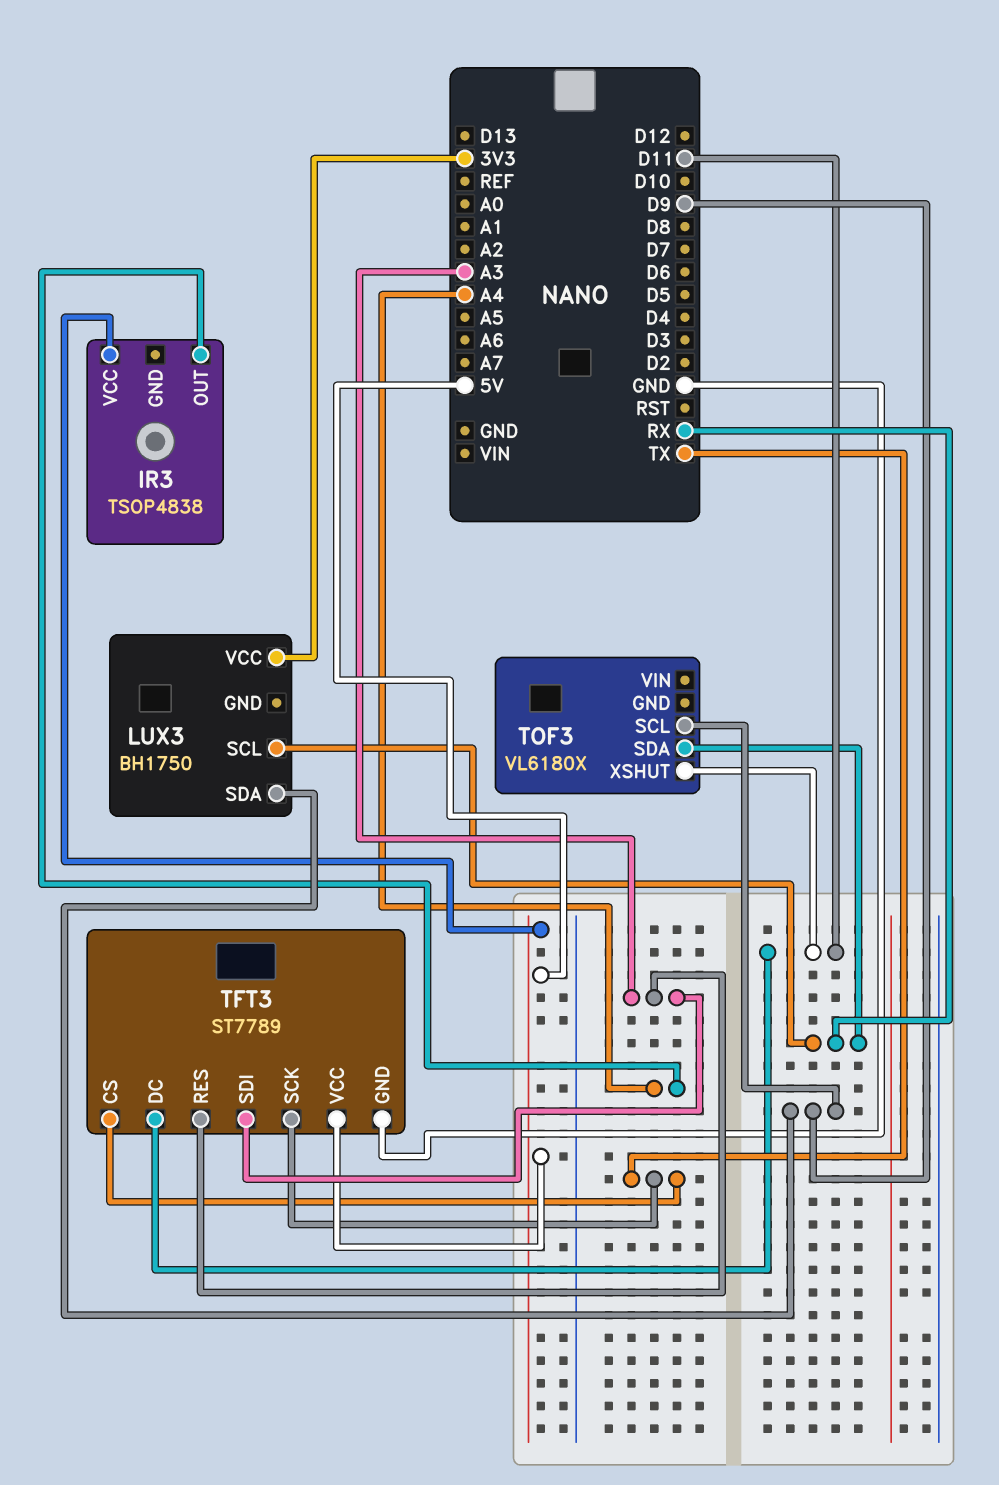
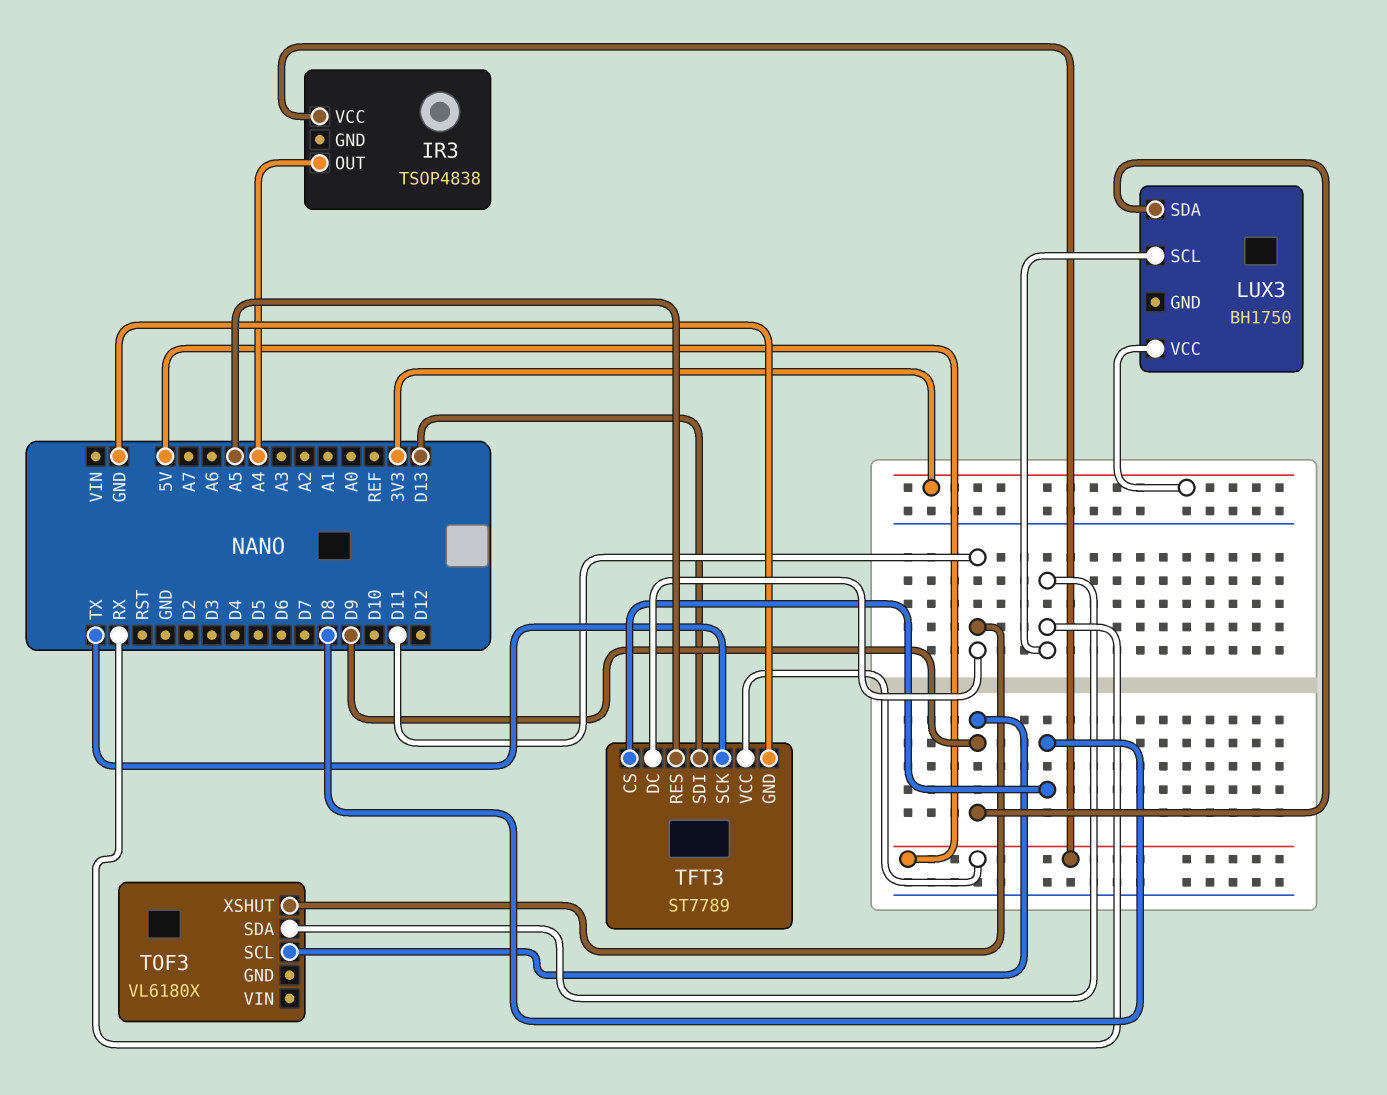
TFT3 pin CS: TX -> D8
TFT3 pin RES: A3 -> A5
TFT3 pin SDI: A3 -> D13

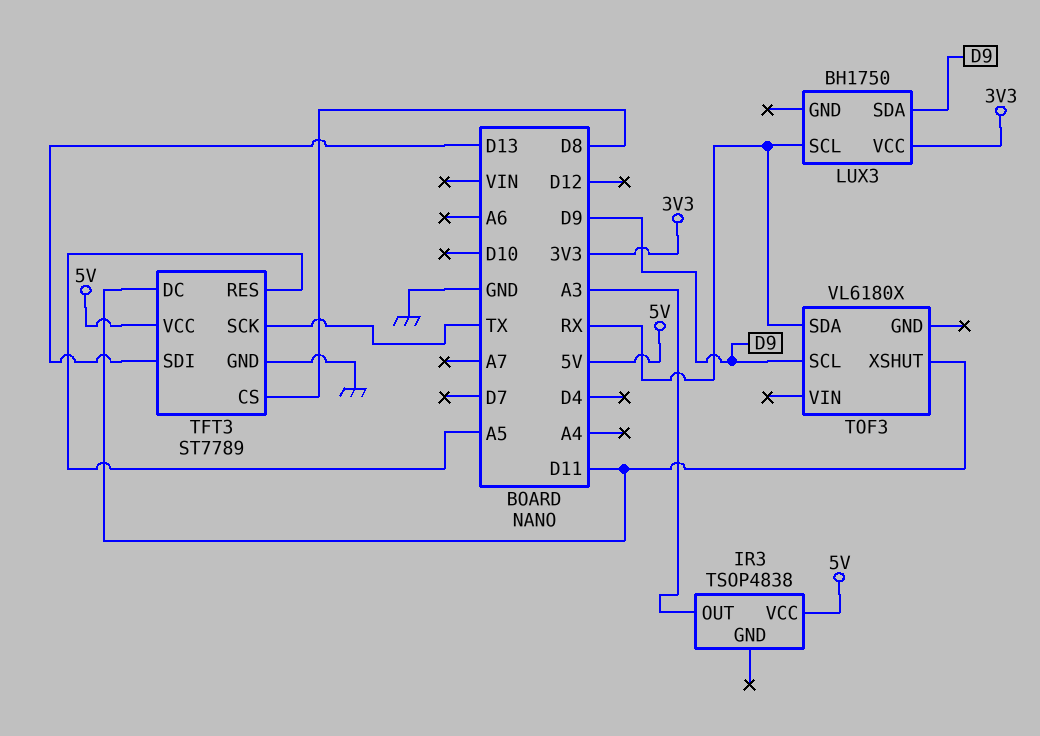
IR3 pin OUT: A4 -> A3

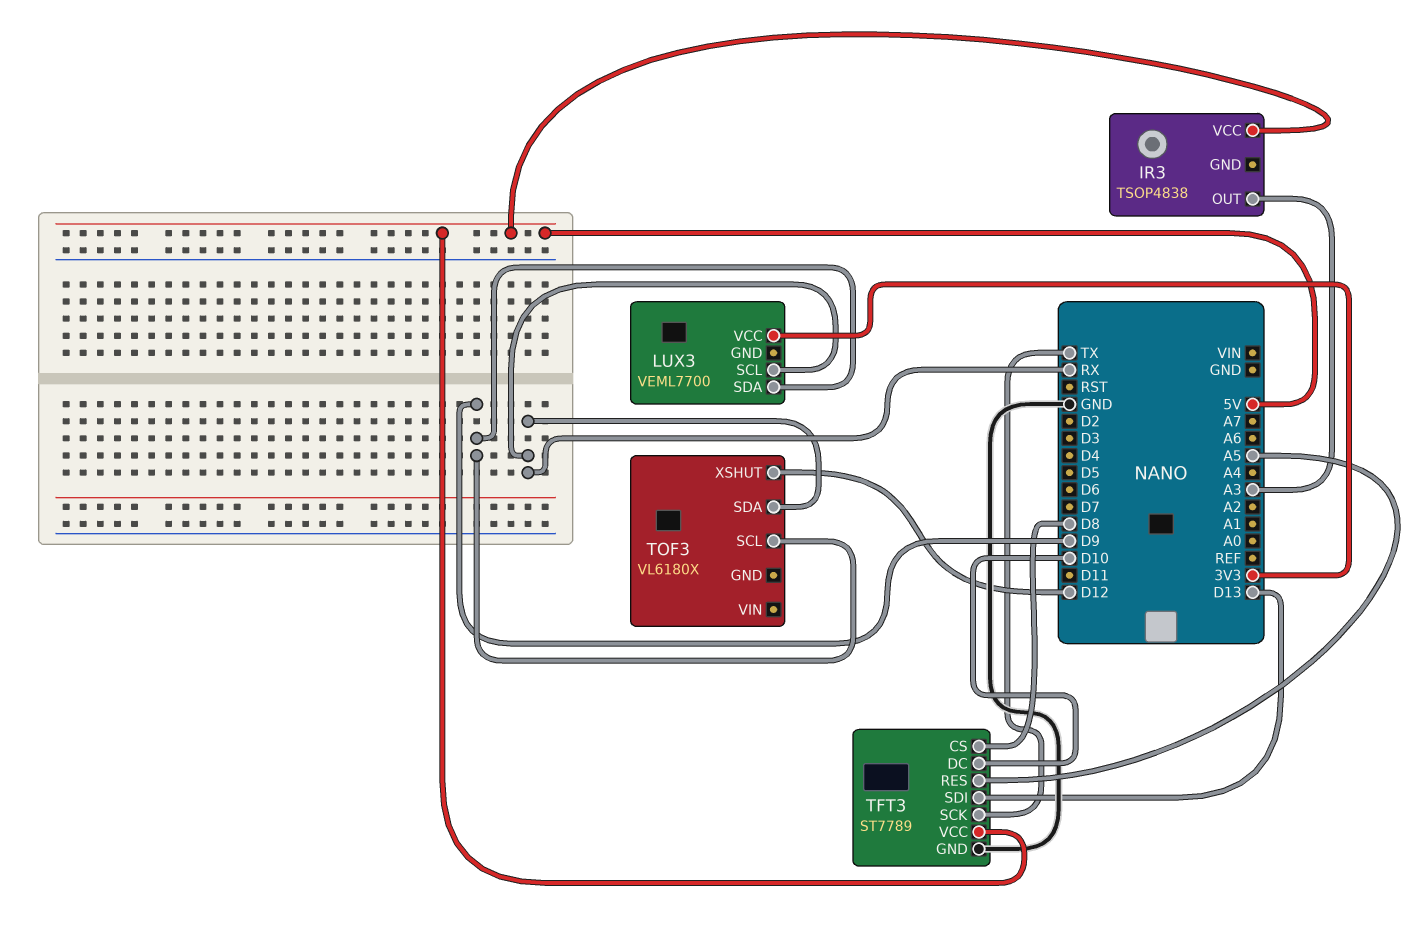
LUX3: BH1750 -> VEML7700
TFT3 pin DC: D11 -> D10
TOF3 pin XSHUT: D11 -> D12

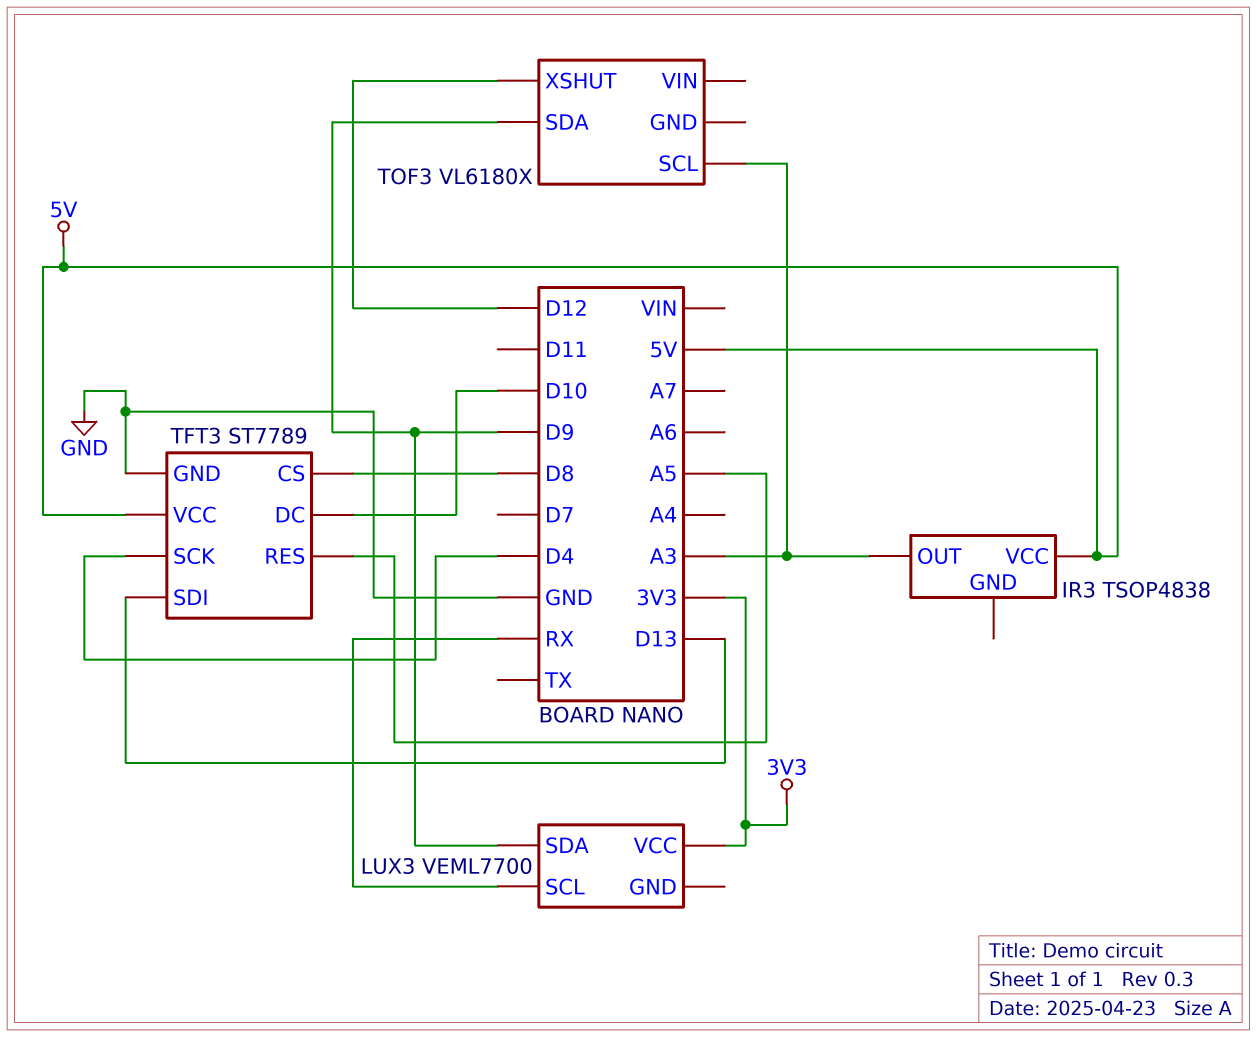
TFT3 pin SCK: TX -> D4
TOF3 pin SCL: D9 -> A3
TOF3 pin SDA: RX -> D9

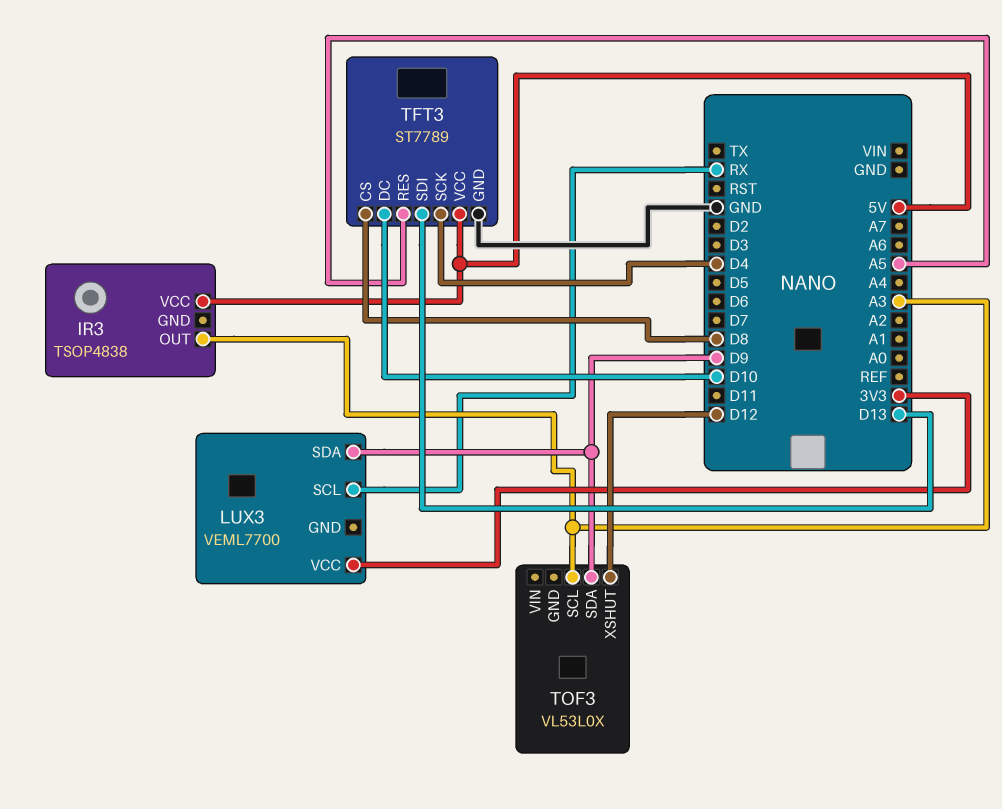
TOF3: VL6180X -> VL53L0X

